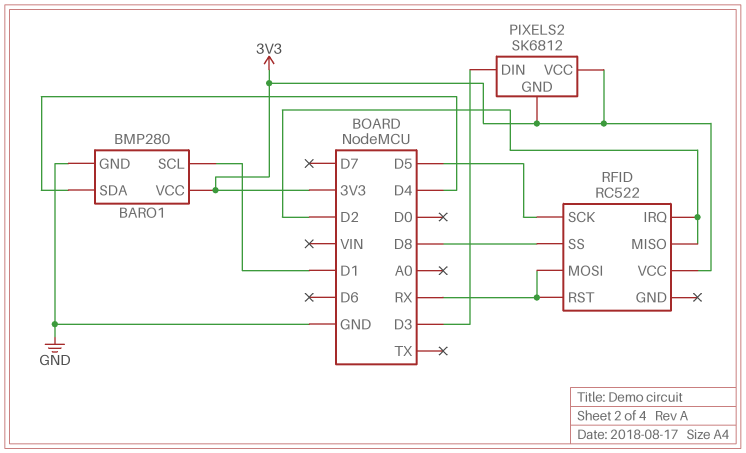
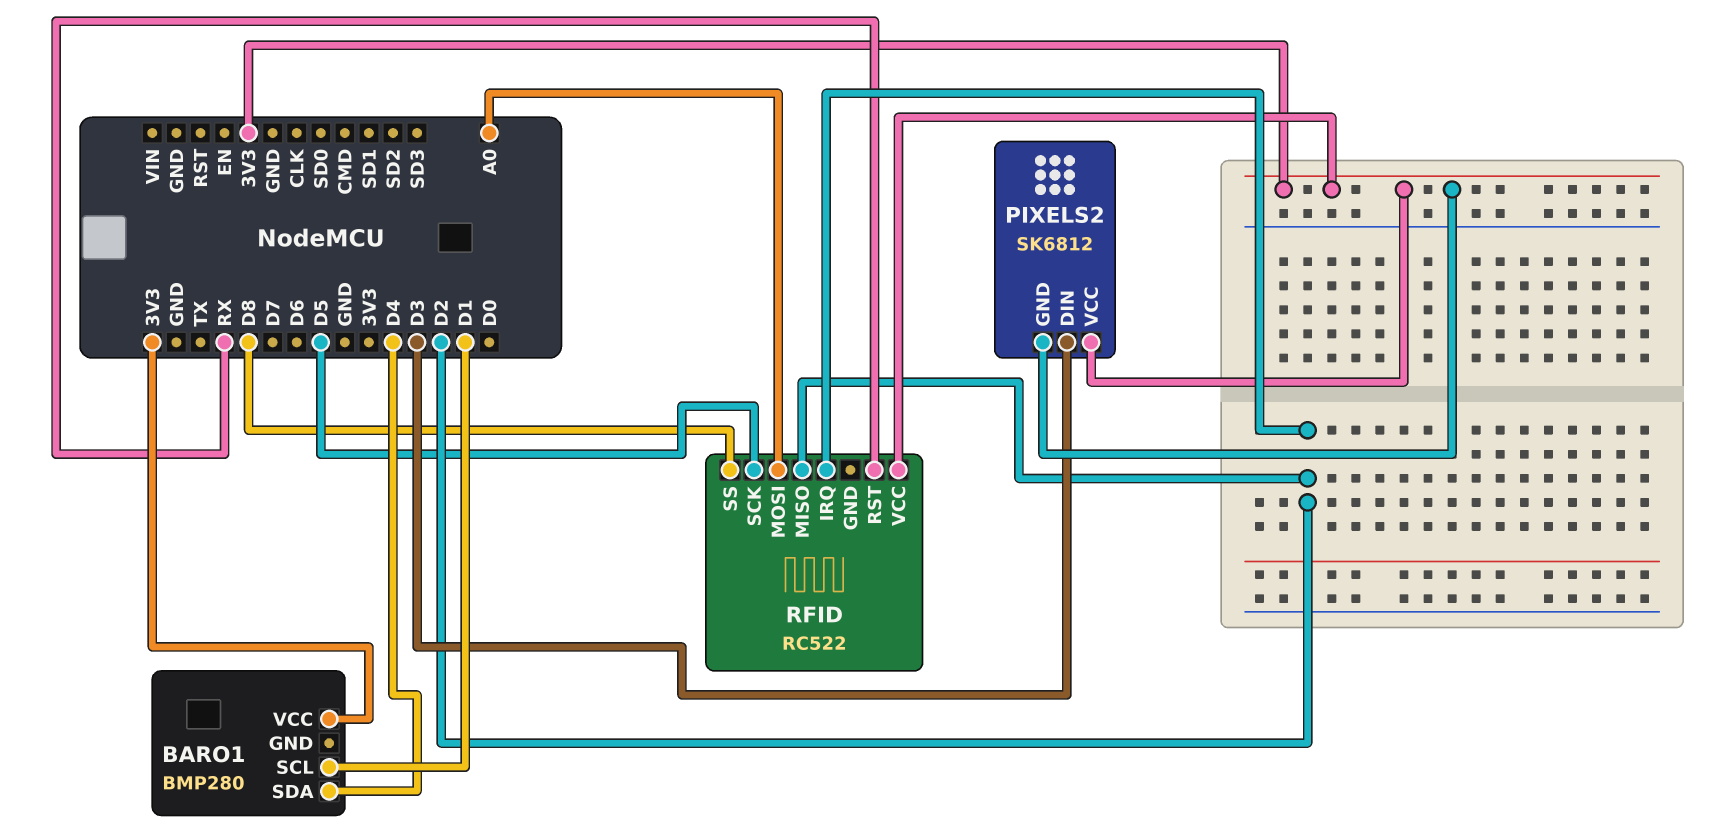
BARO1 pin GND: GND -> none
RFID pin MOSI: RX -> A0

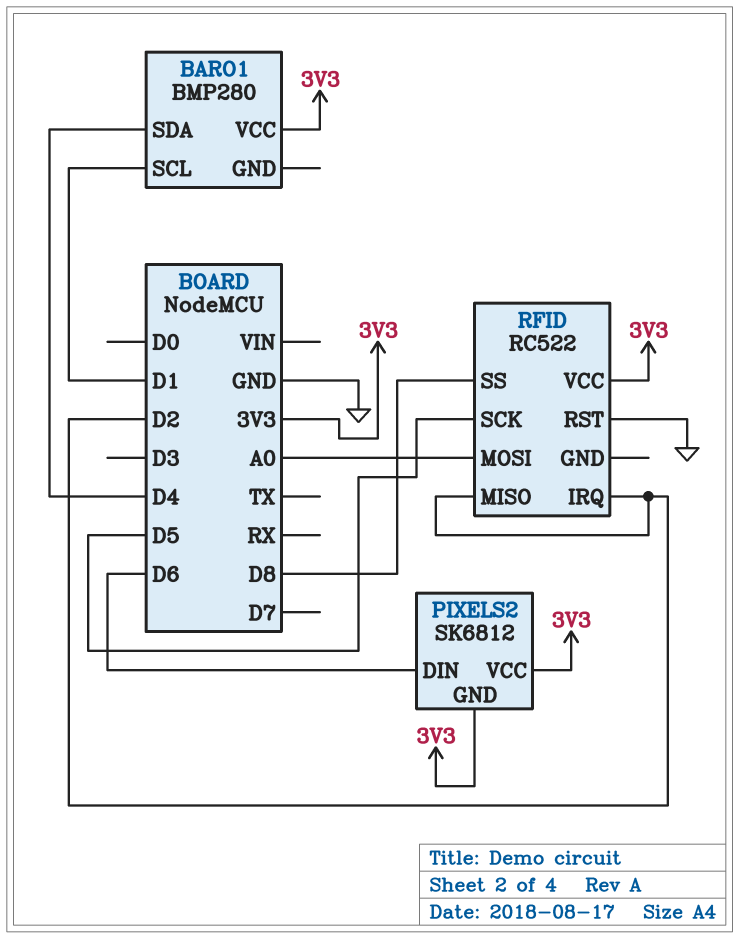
PIXELS2 pin DIN: D3 -> D6
RFID pin RST: RX -> GND

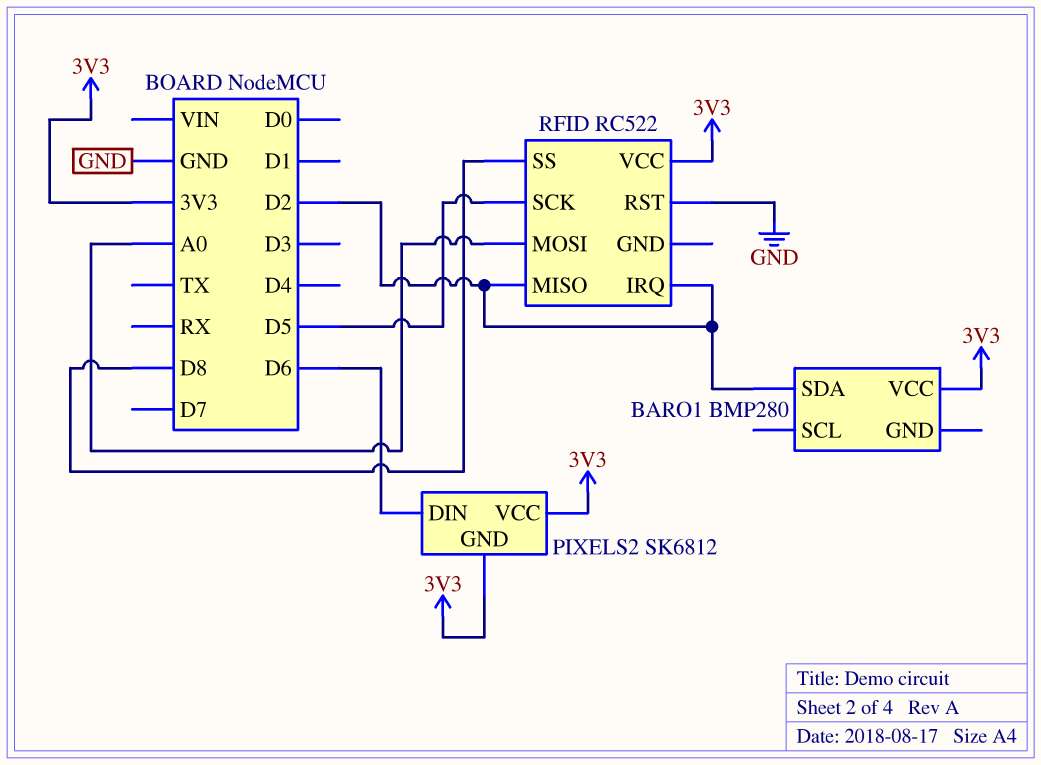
BARO1 pin SCL: D1 -> none
BARO1 pin SDA: D4 -> D2

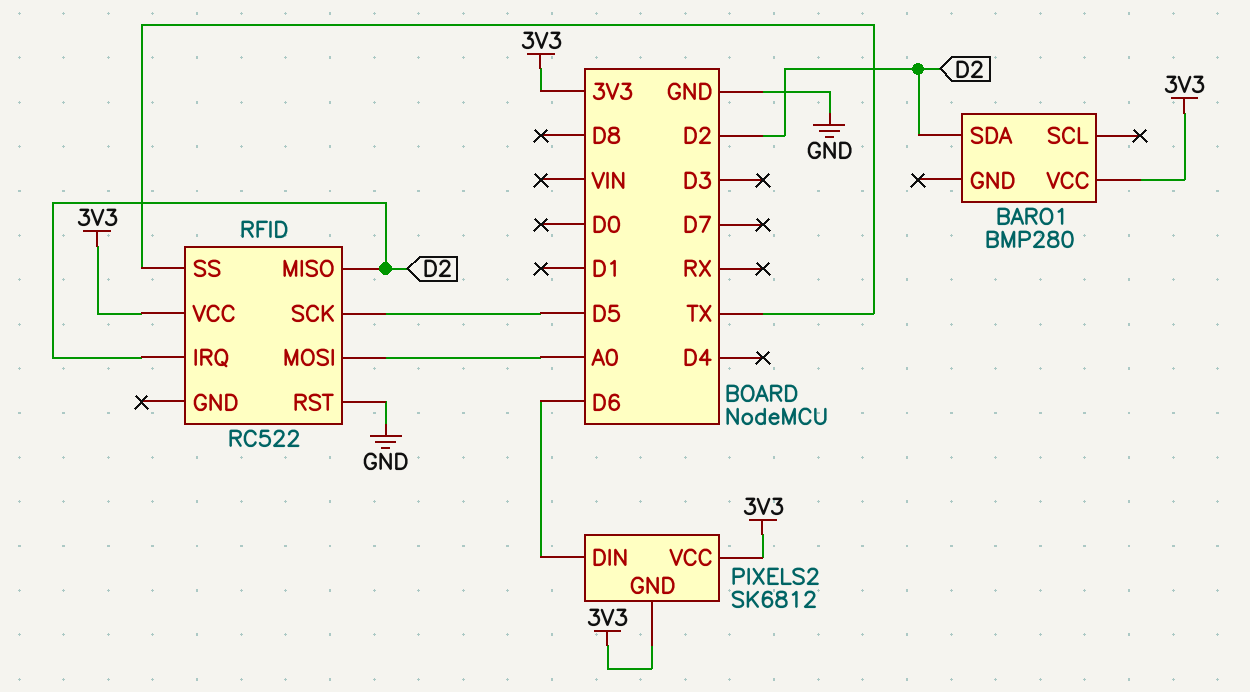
RFID pin SS: D8 -> TX

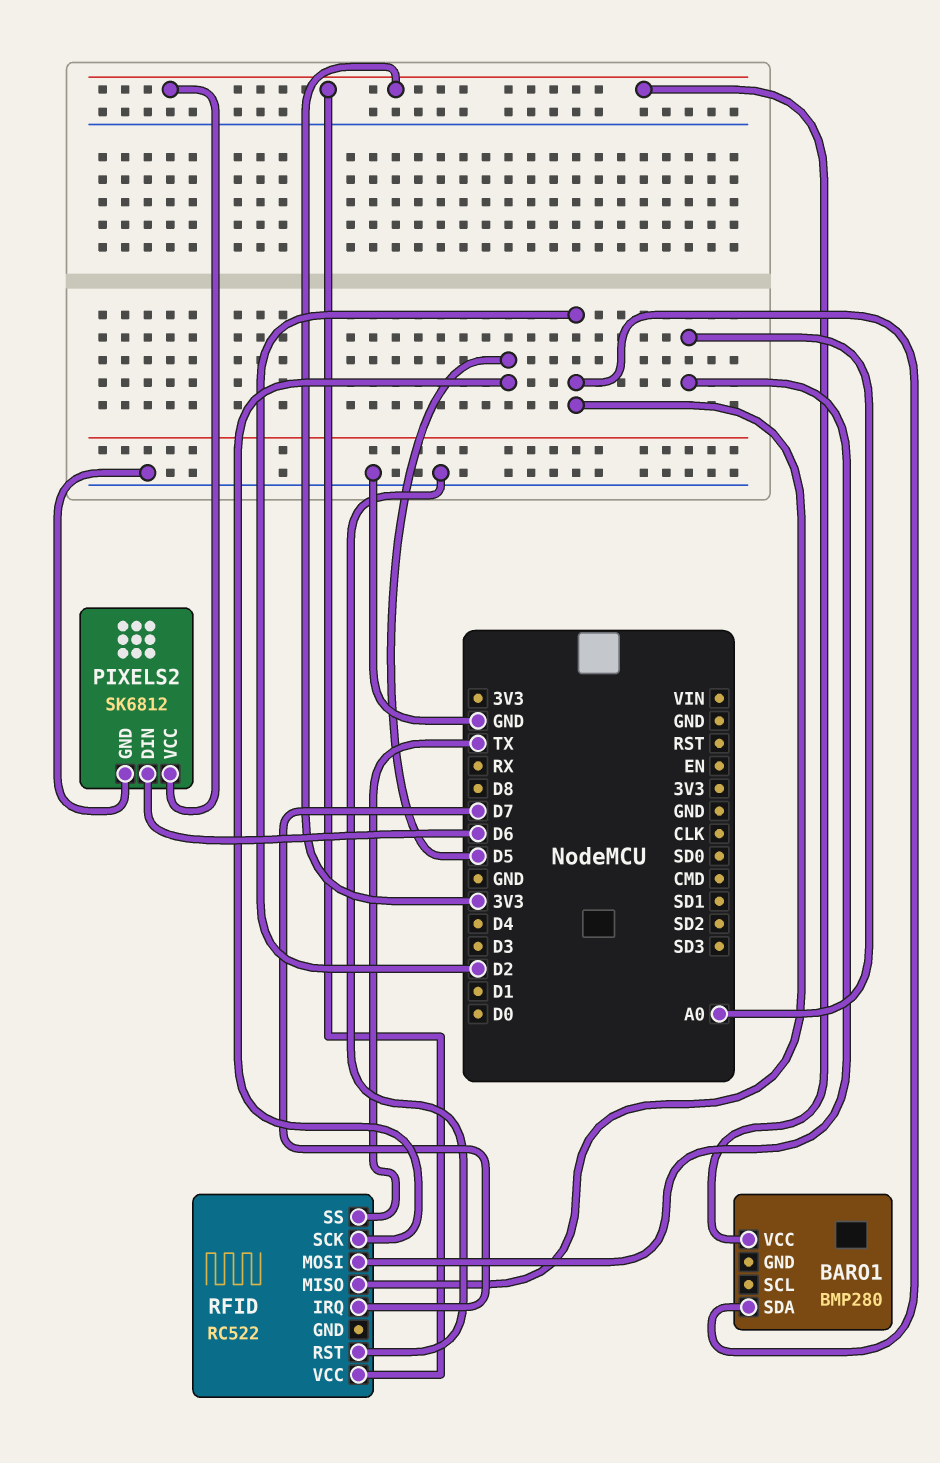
PIXELS2 pin GND: 3V3 -> GND
RFID pin IRQ: D2 -> D7

